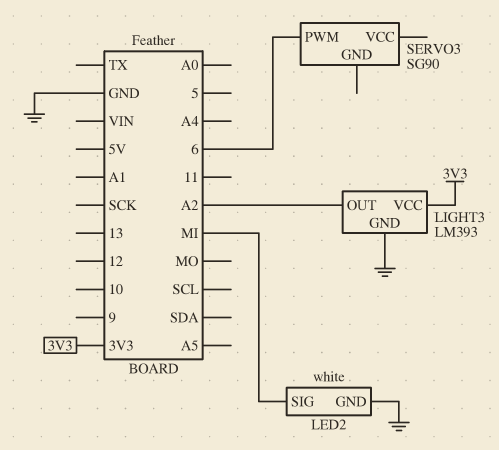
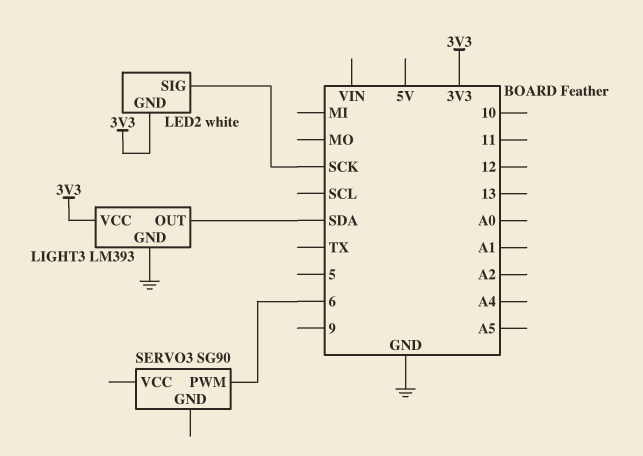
LED2 pin GND: GND -> 3V3
LED2 pin SIG: MI -> SCK
LIGHT3 pin OUT: A2 -> SDA

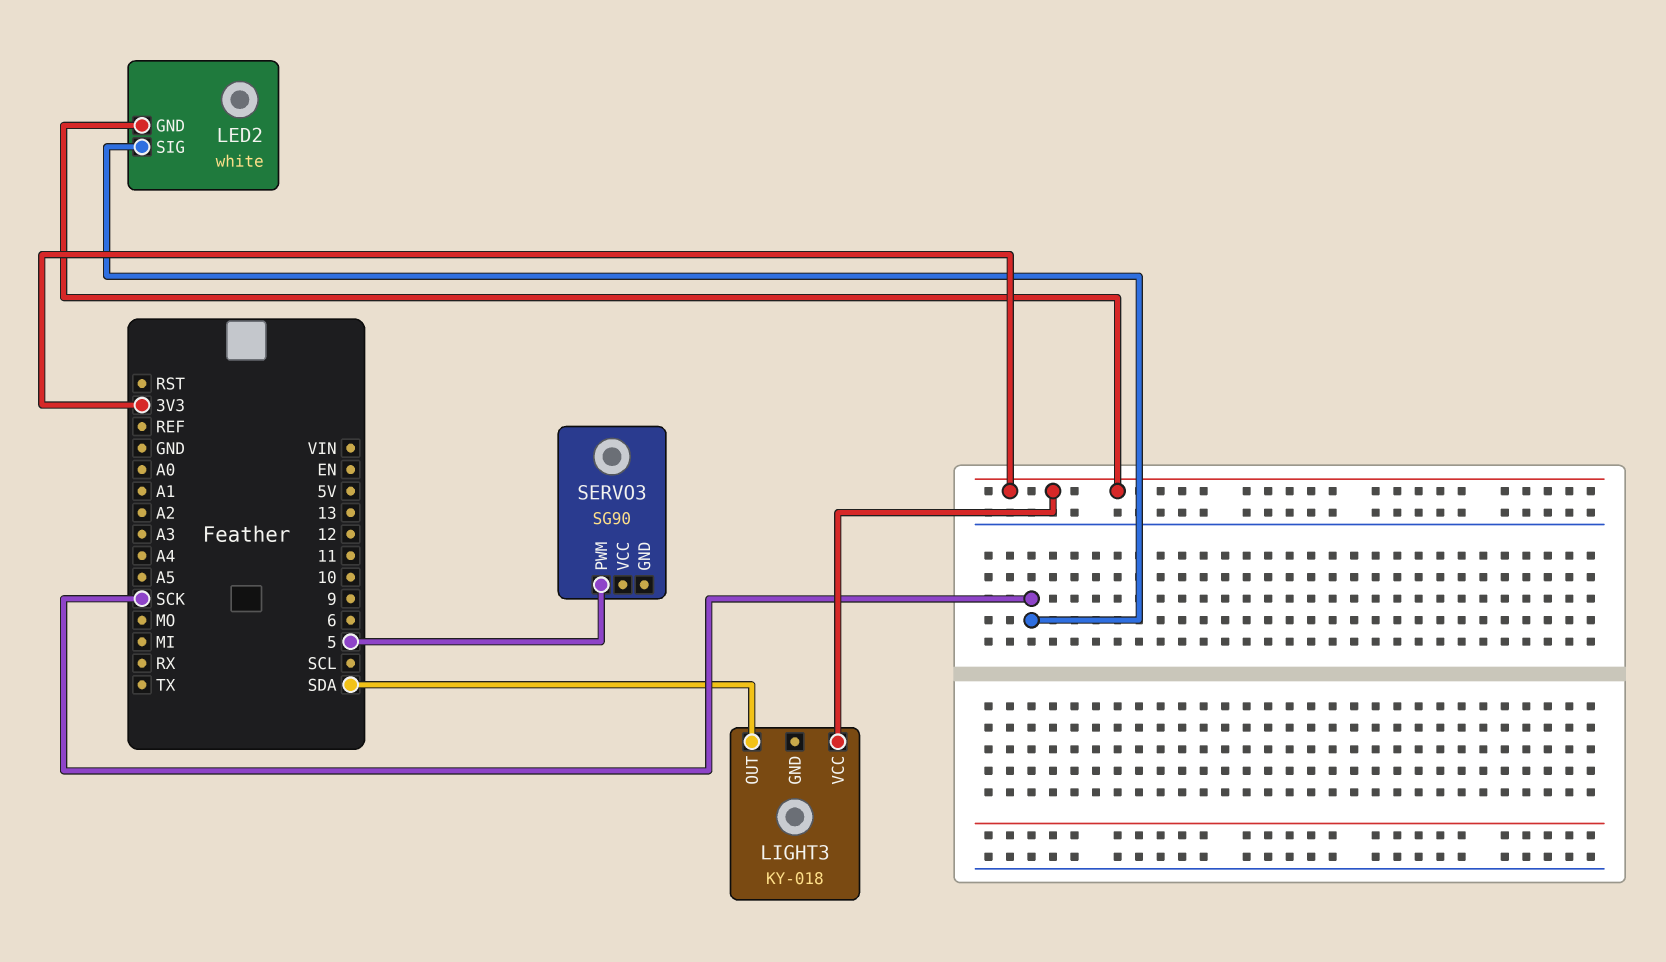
LIGHT3: LM393 -> KY-018
LIGHT3 pin GND: GND -> none
SERVO3 pin PWM: 6 -> 5

